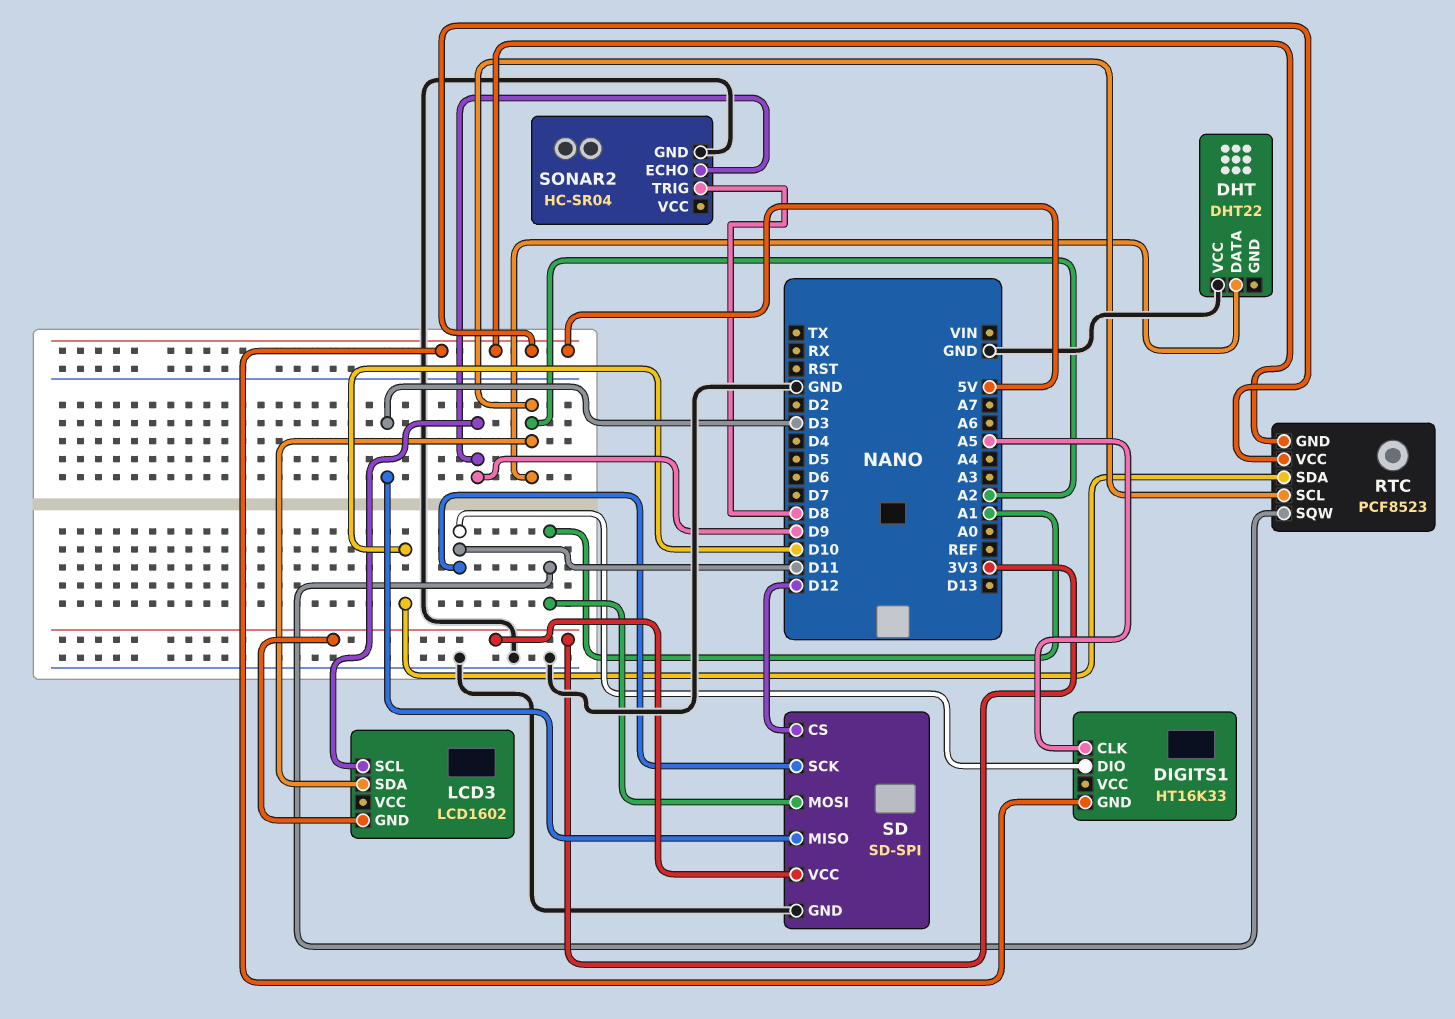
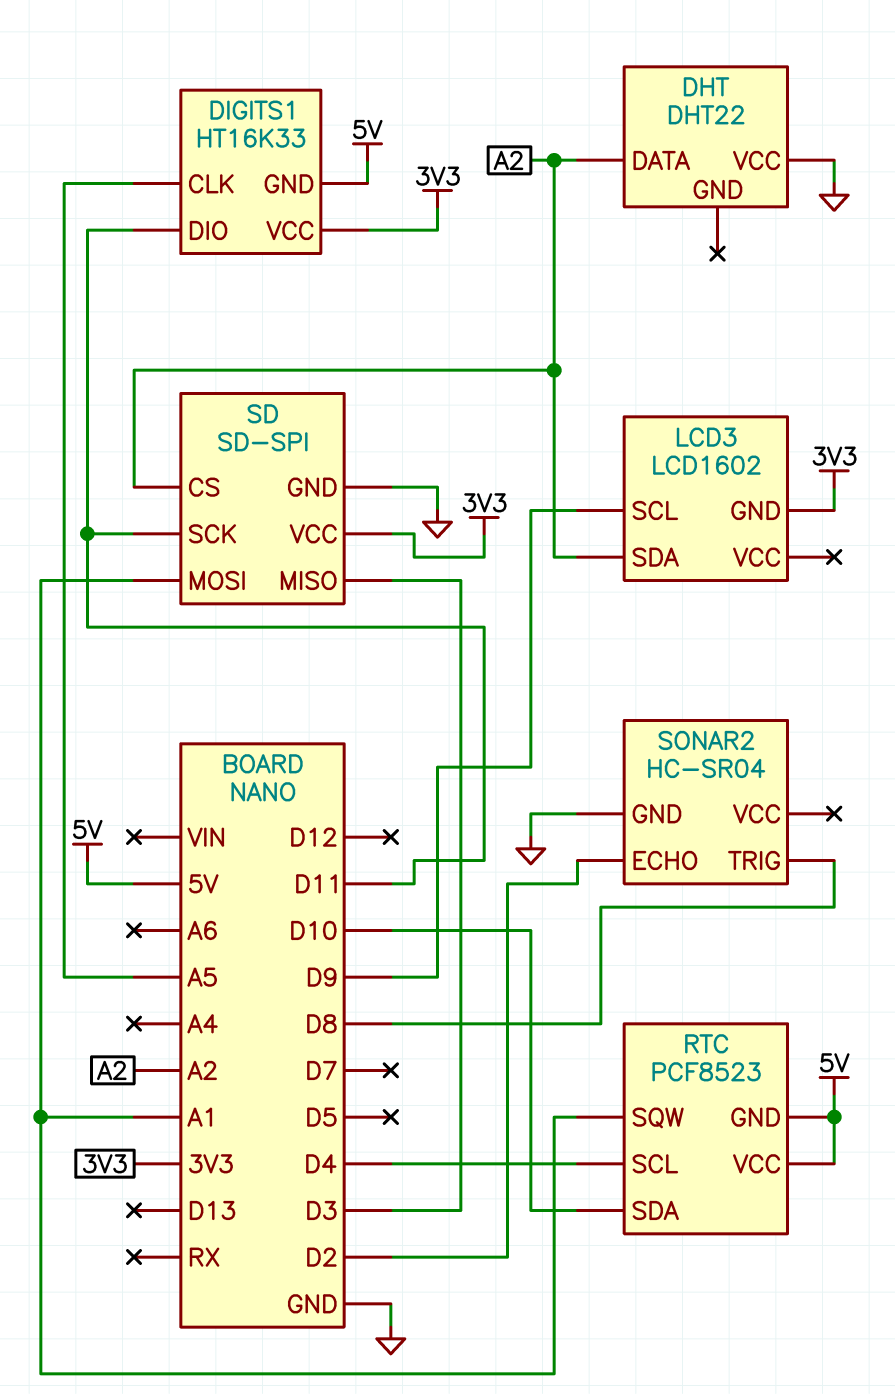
DIGITS1 pin VCC: none -> 3V3
RTC pin SCL: A2 -> D4
SD pin CS: D12 -> A2
SONAR2 pin ECHO: D9 -> D2

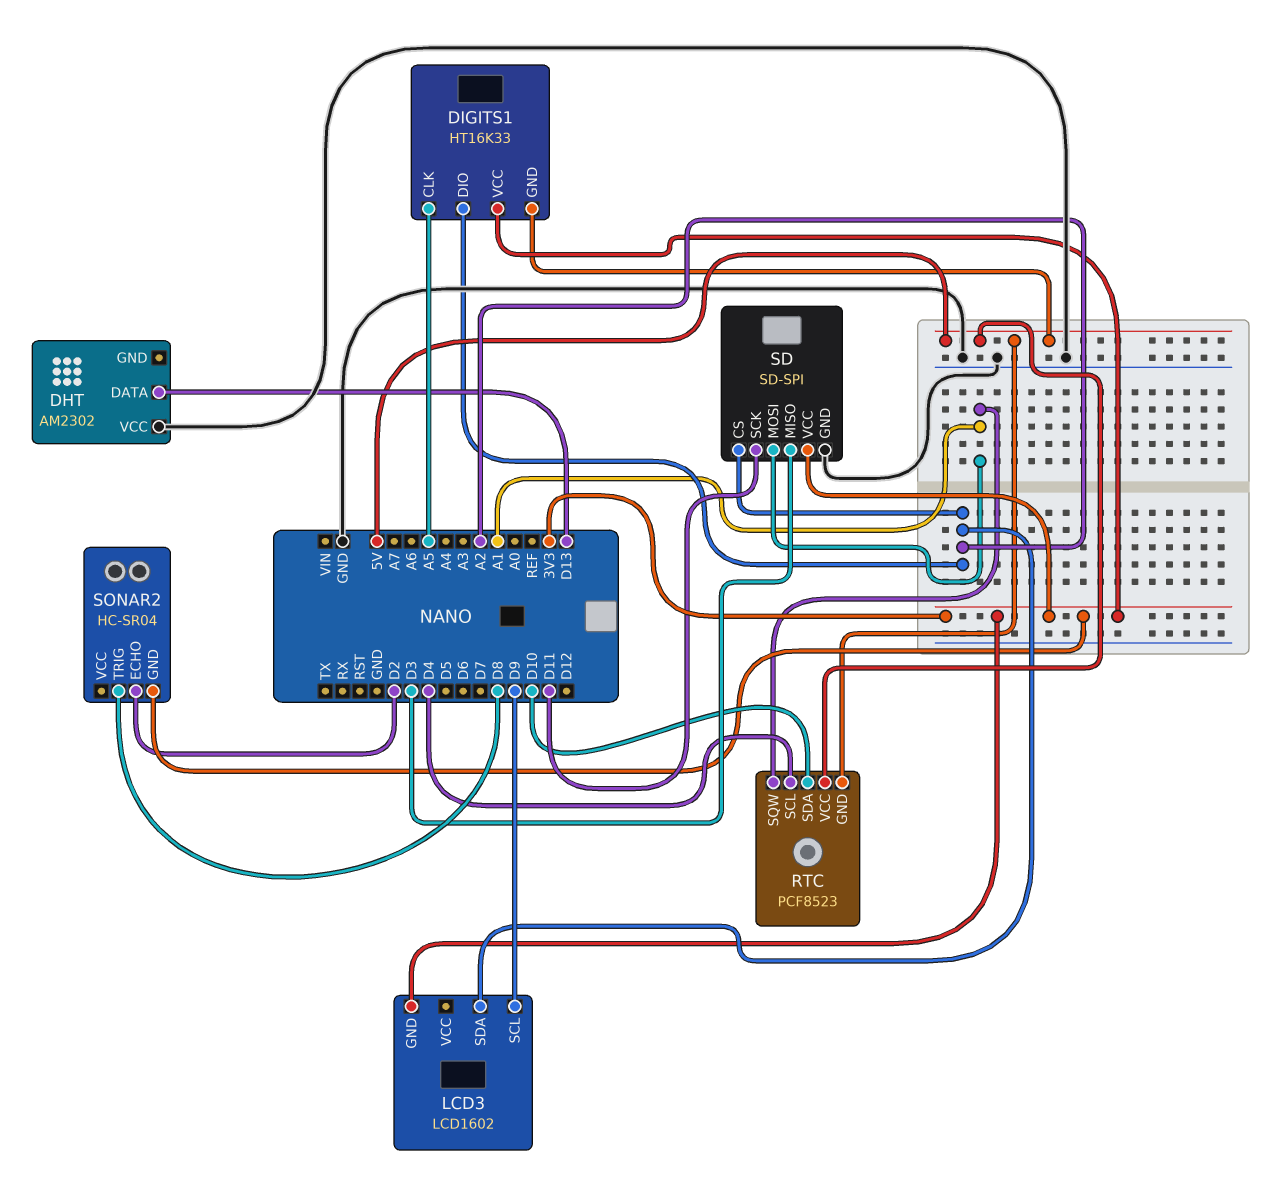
DHT: DHT22 -> AM2302
DHT pin DATA: A2 -> D13
DIGITS1 pin DIO: D11 -> A2
SONAR2 pin GND: GND -> 3V3

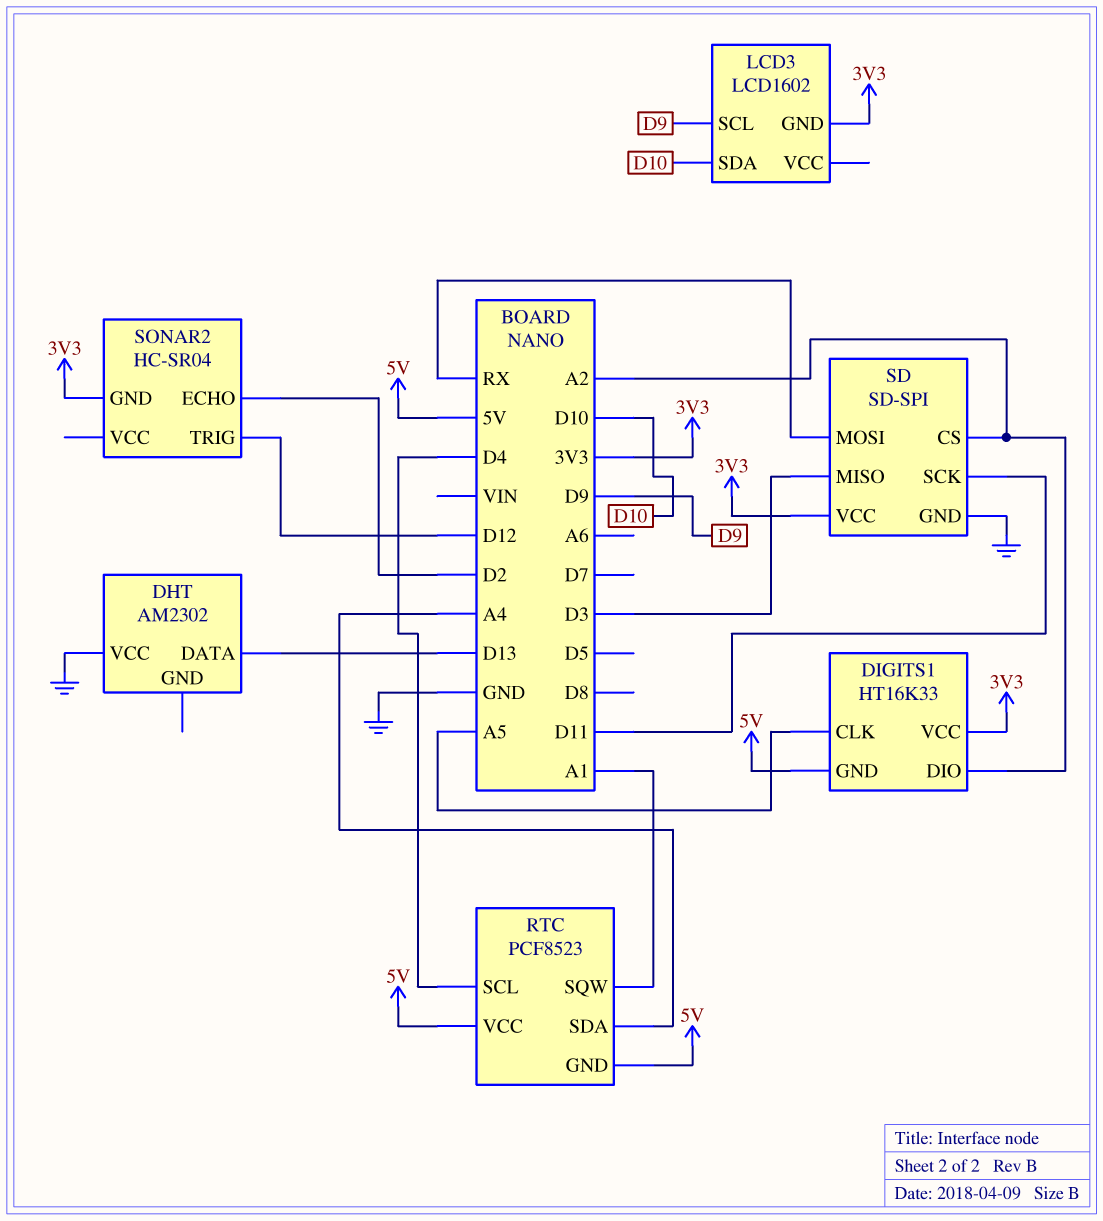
LCD3 pin SDA: A2 -> D10
RTC pin SDA: D10 -> A4
SD pin MOSI: A1 -> RX
SONAR2 pin TRIG: D8 -> D12

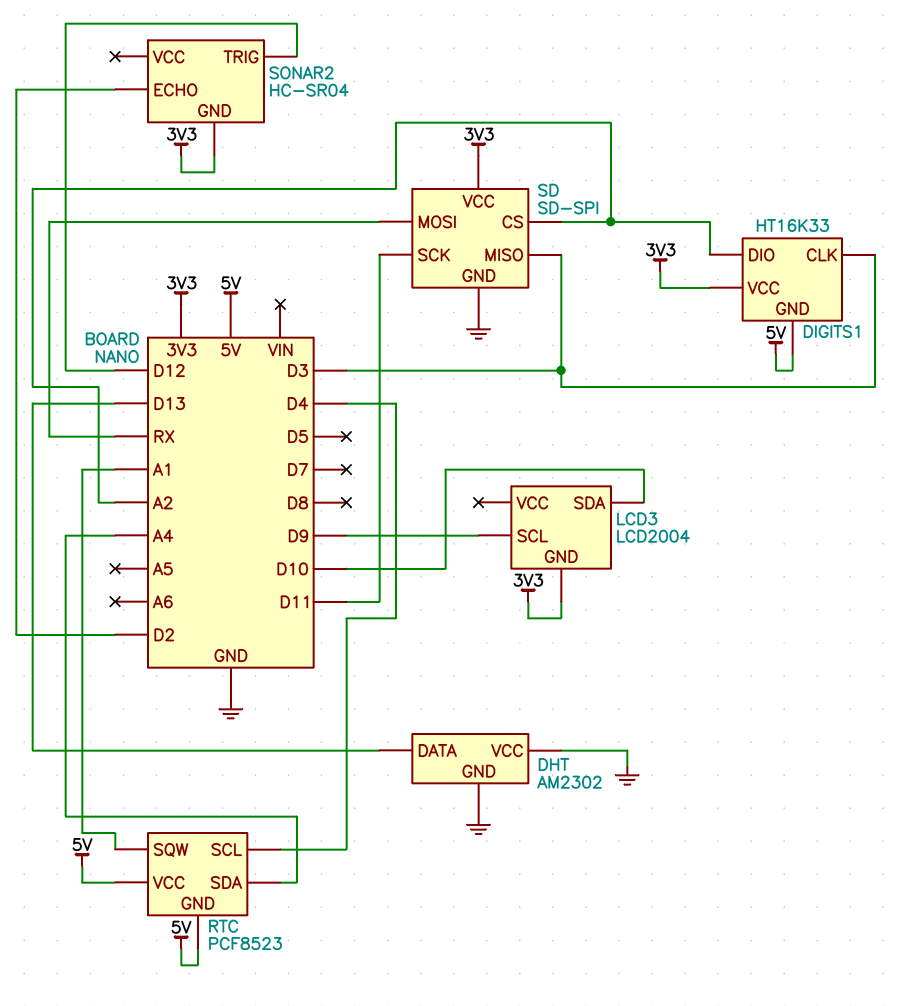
DHT pin GND: none -> GND
DIGITS1 pin CLK: A5 -> D3
LCD3: LCD1602 -> LCD2004

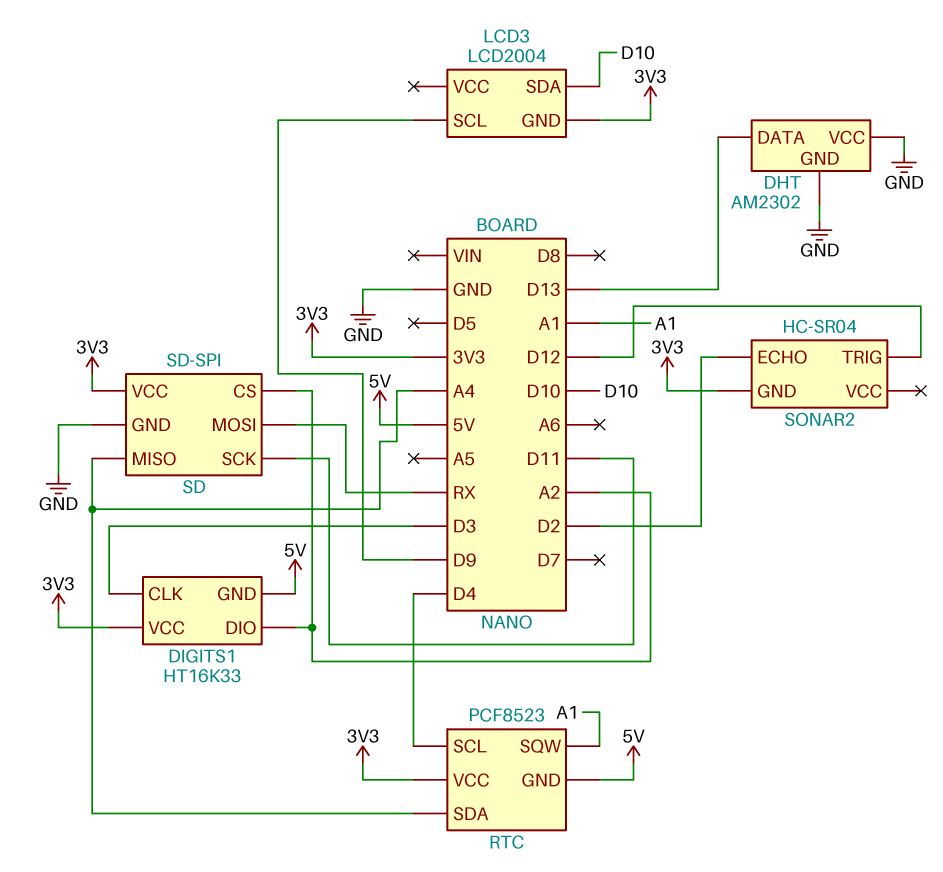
RTC pin VCC: 5V -> 3V3
SD pin MISO: D3 -> A4

